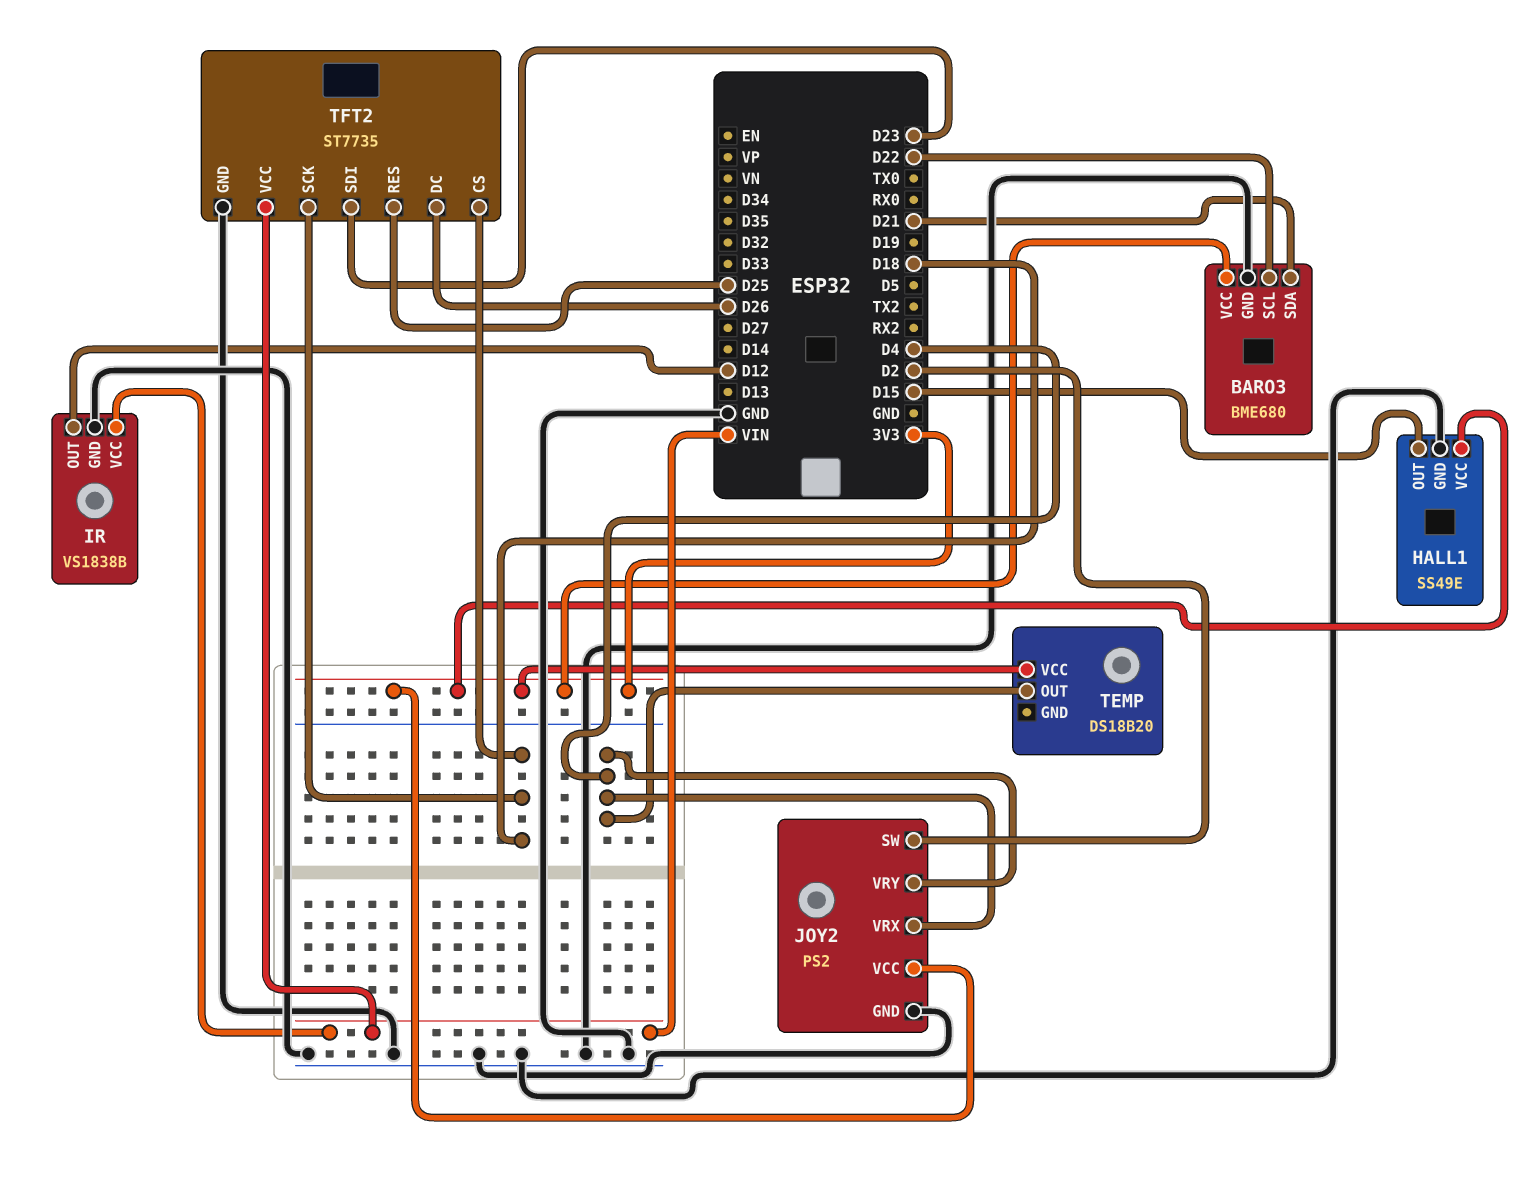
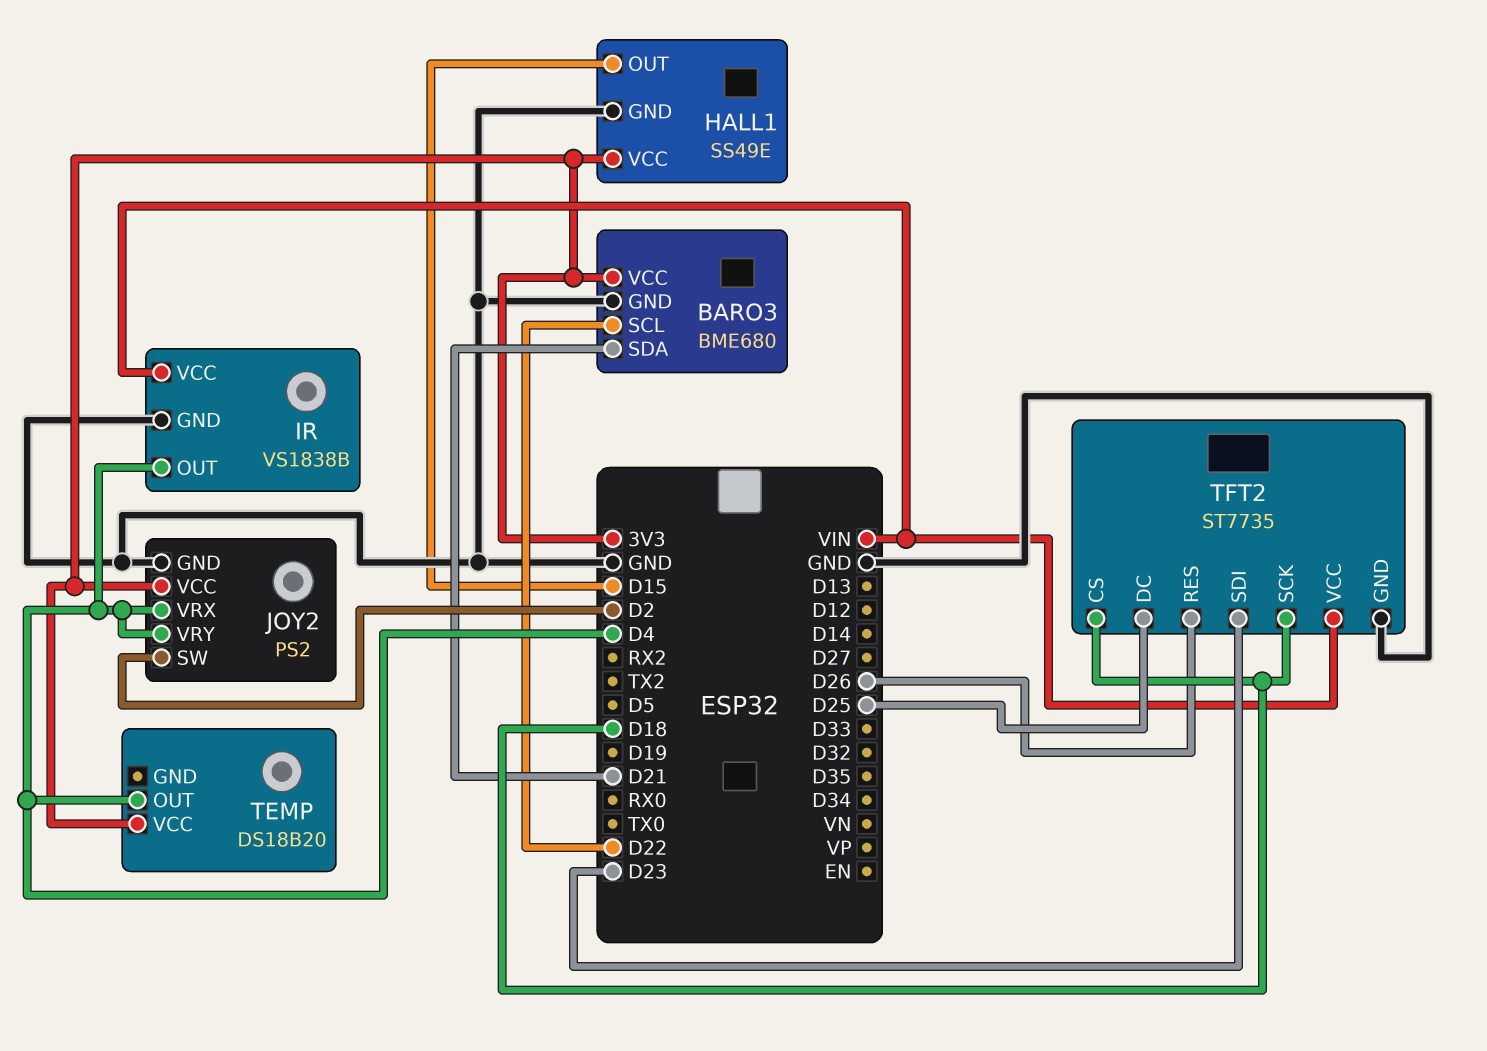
IR pin OUT: D12 -> D4
TFT2 pin DC: D26 -> D25
TFT2 pin RES: D25 -> D26

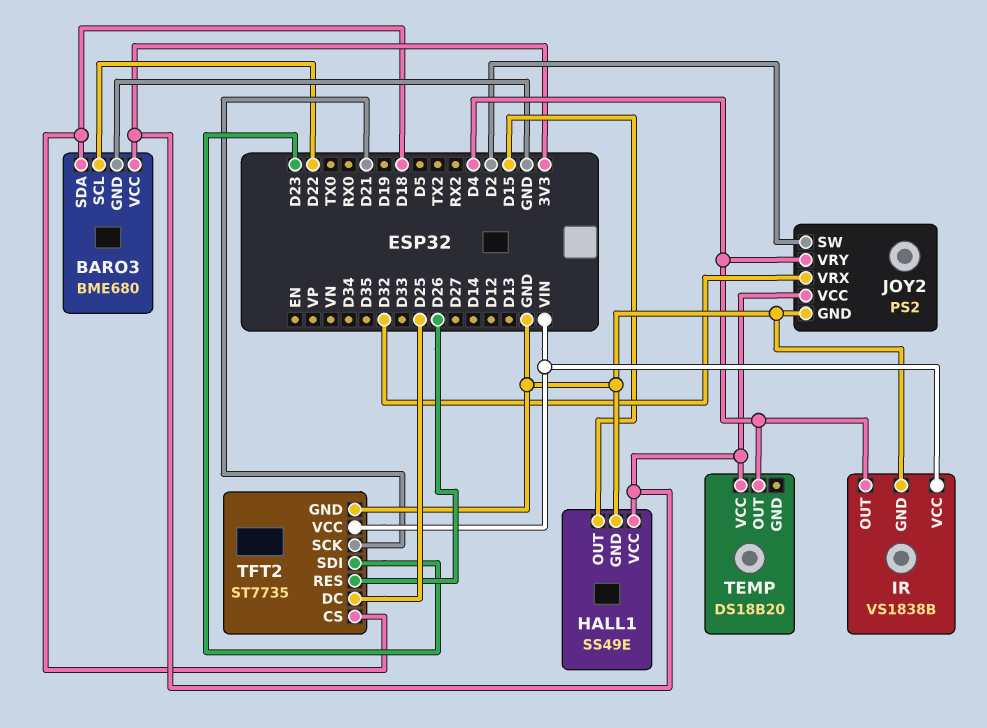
BARO3 pin SDA: D21 -> D18
JOY2 pin VRX: D4 -> D32
TFT2 pin SCK: D18 -> D21

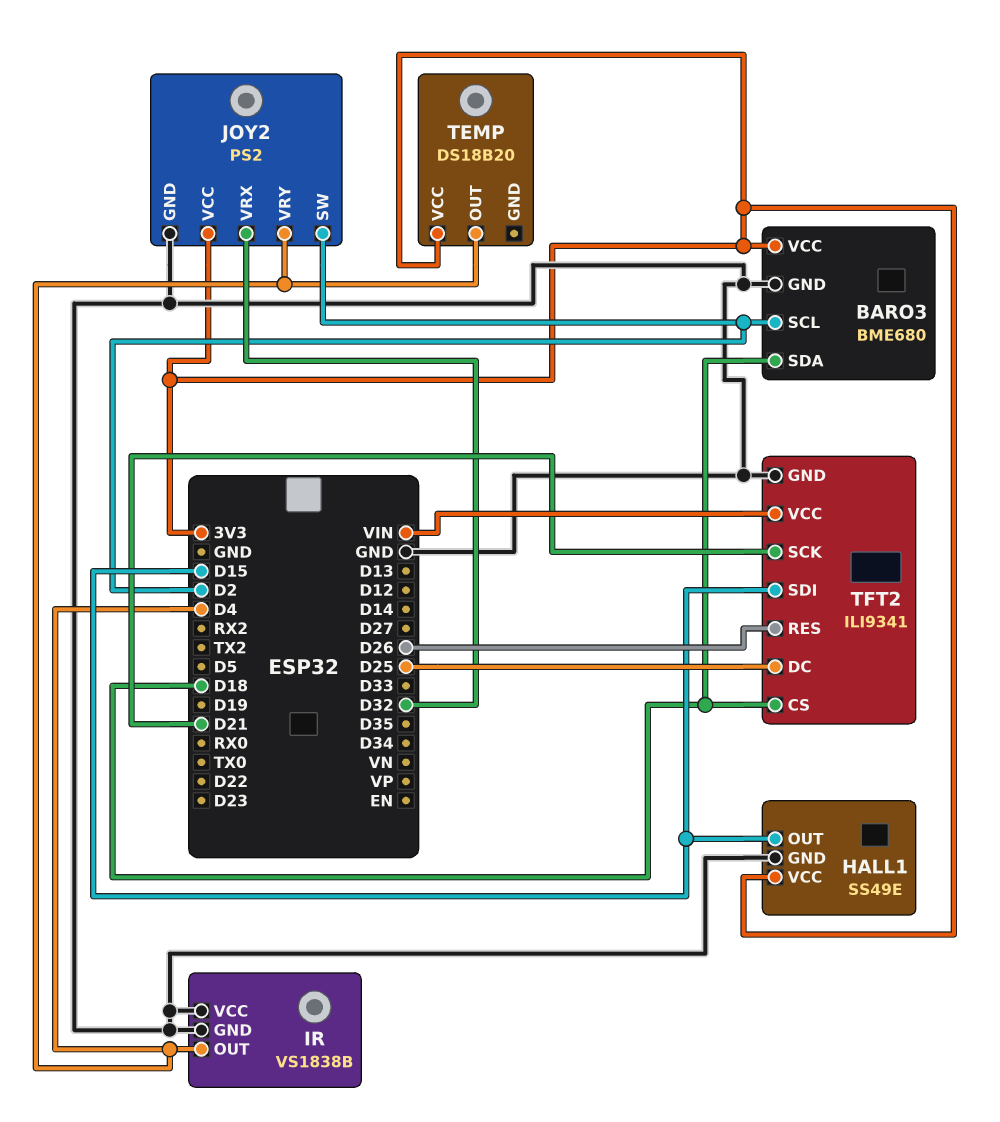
BARO3 pin SCL: D22 -> D2
IR pin VCC: VIN -> GND
TFT2: ST7735 -> ILI9341
TFT2 pin SDI: D23 -> D15

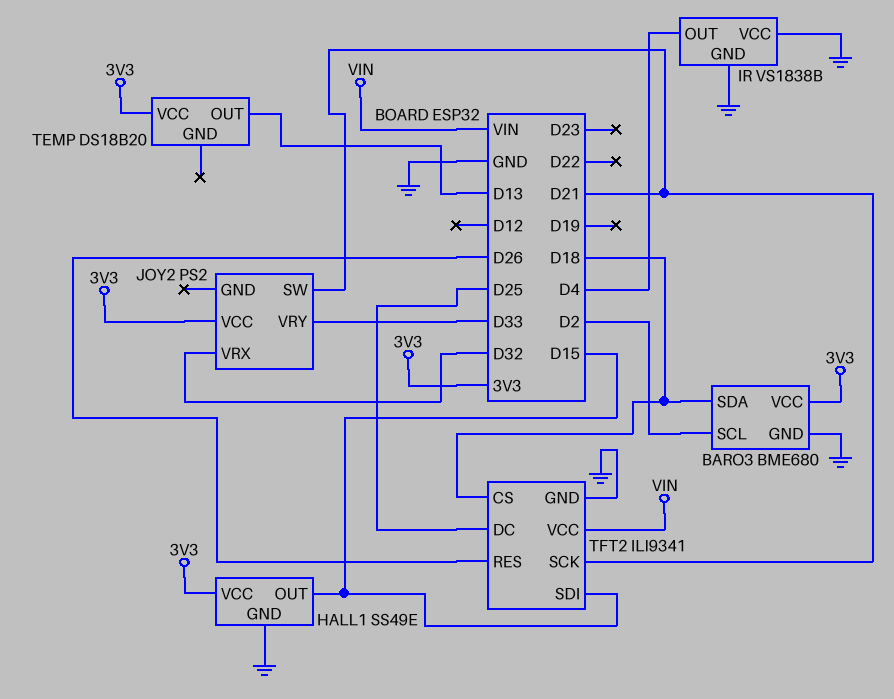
JOY2 pin GND: GND -> none
JOY2 pin SW: D2 -> D21
JOY2 pin VRY: D4 -> D33
TEMP pin OUT: D4 -> D13

